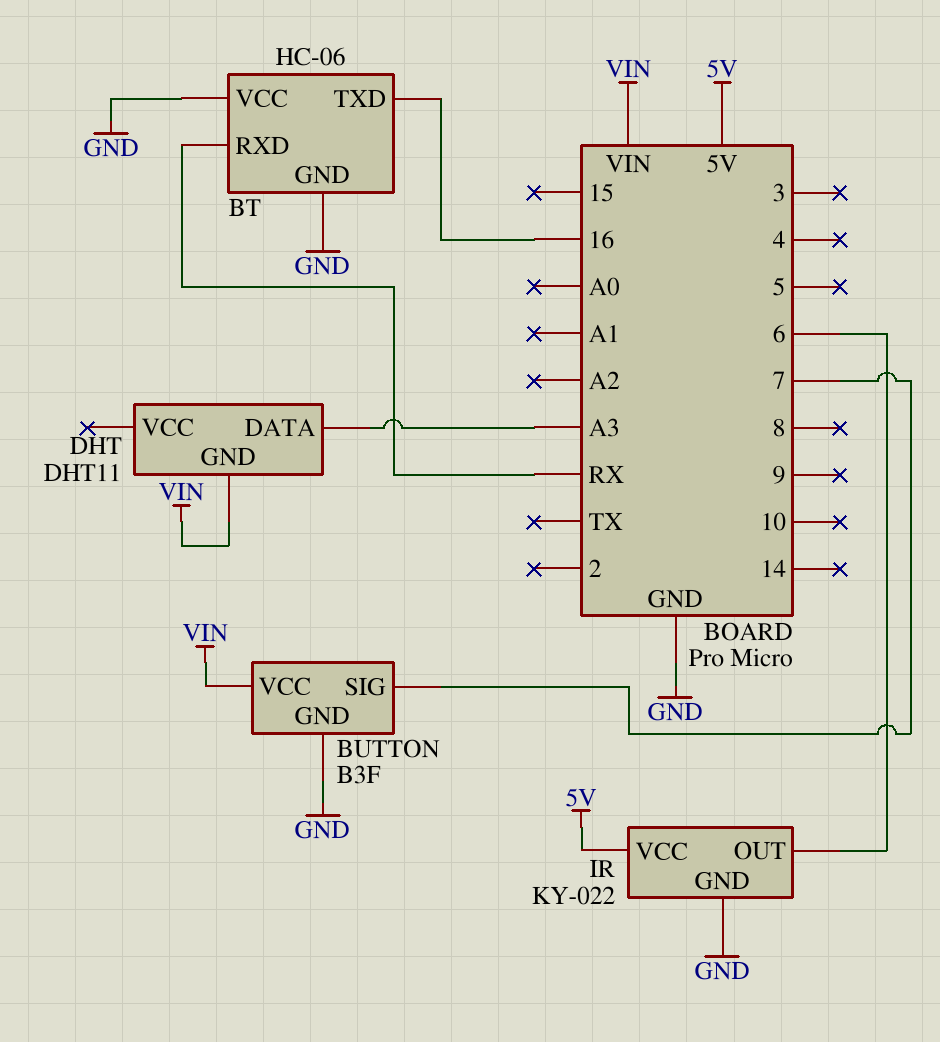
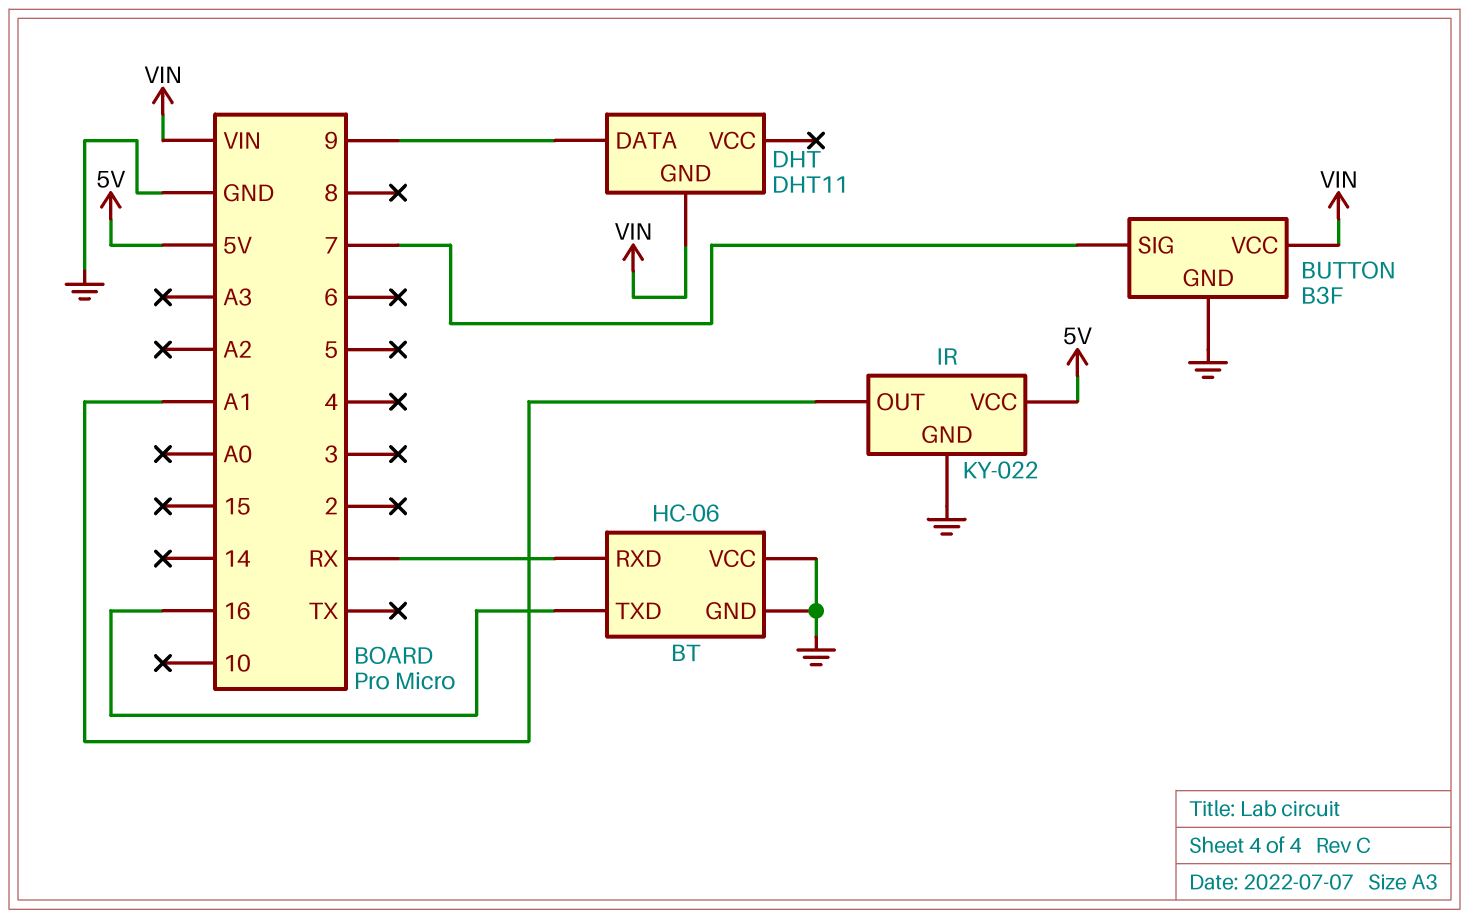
DHT pin DATA: A3 -> 9
IR pin OUT: 6 -> A1

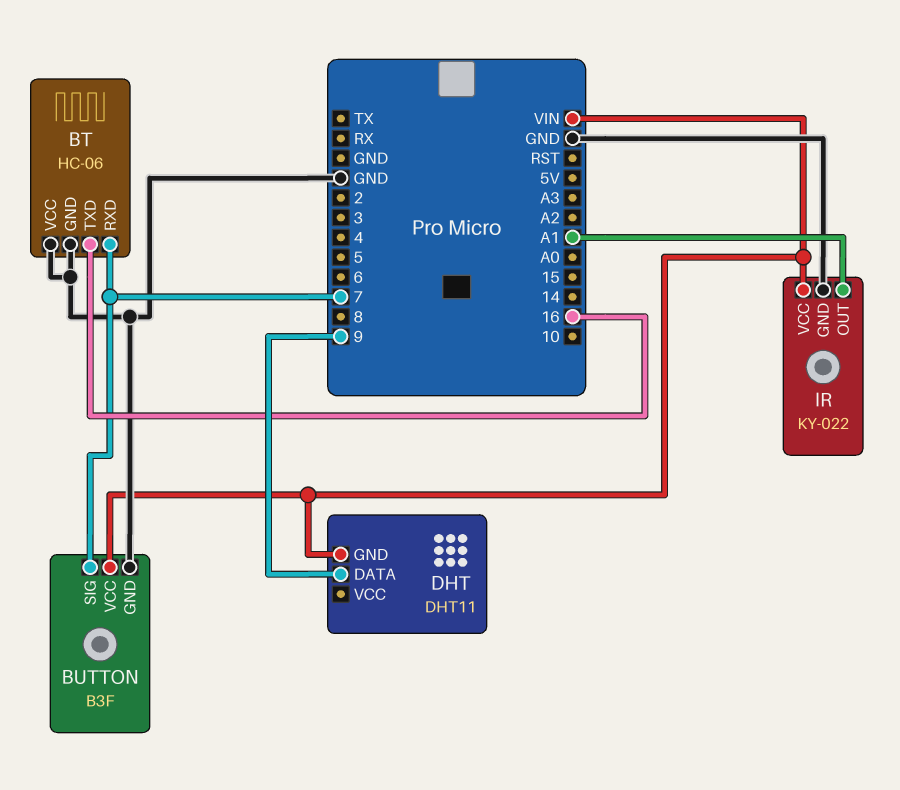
BT pin RXD: RX -> 7
IR pin VCC: 5V -> VIN

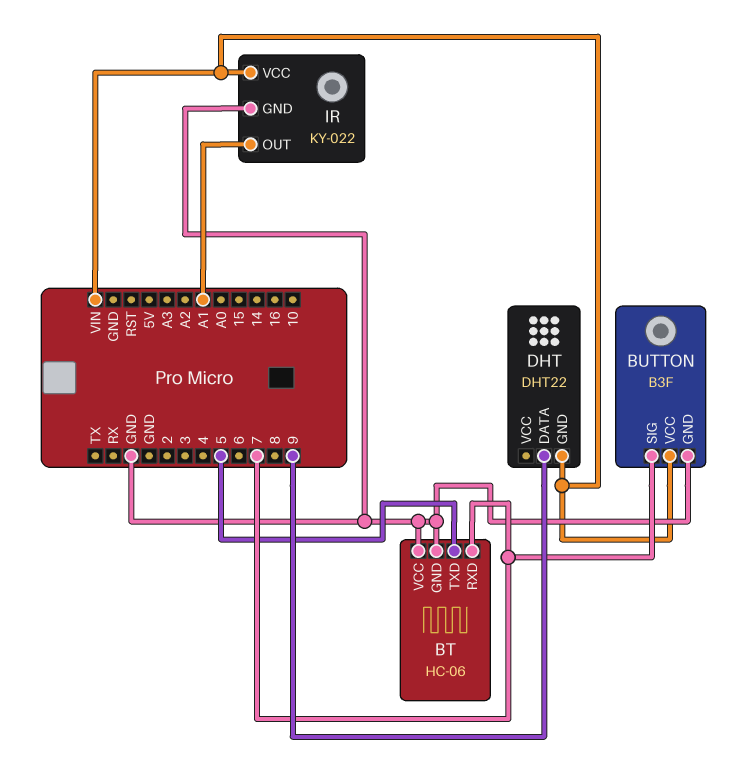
BT pin TXD: 16 -> 5
DHT: DHT11 -> DHT22

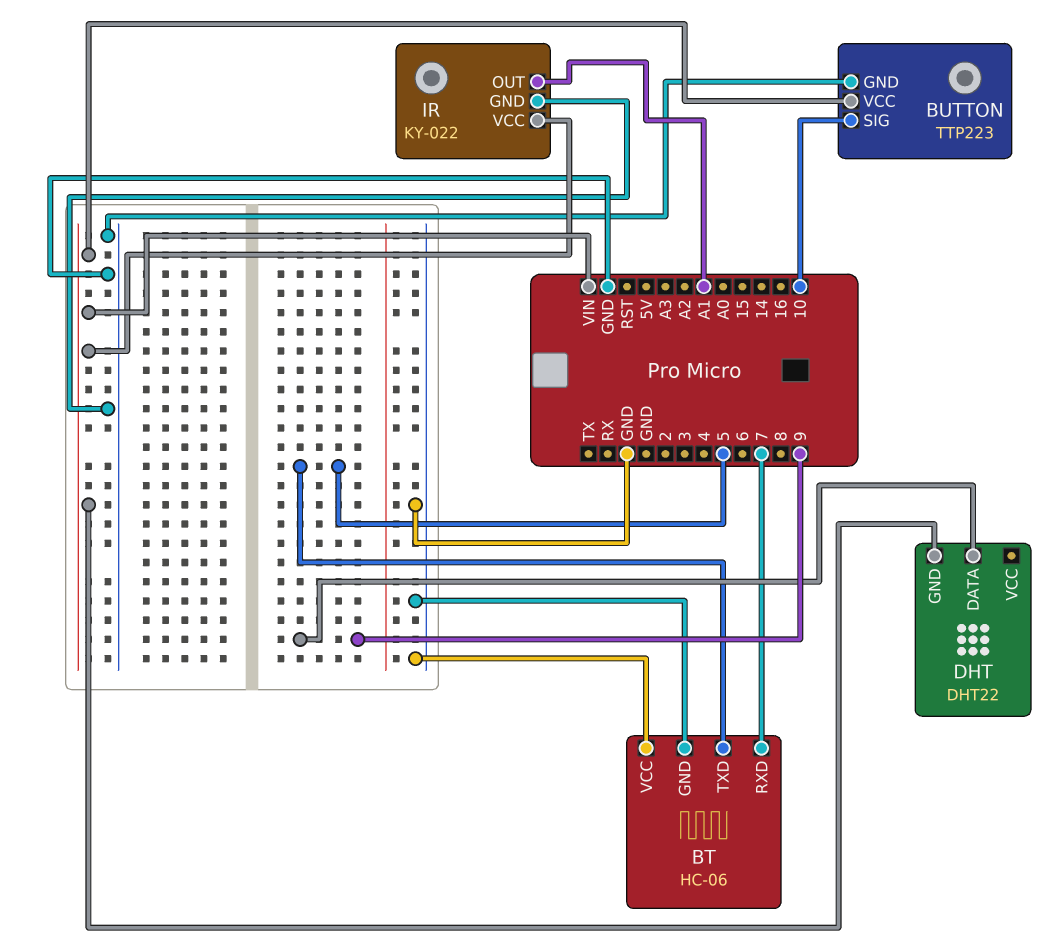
BUTTON: B3F -> TTP223
BUTTON pin SIG: 7 -> 10

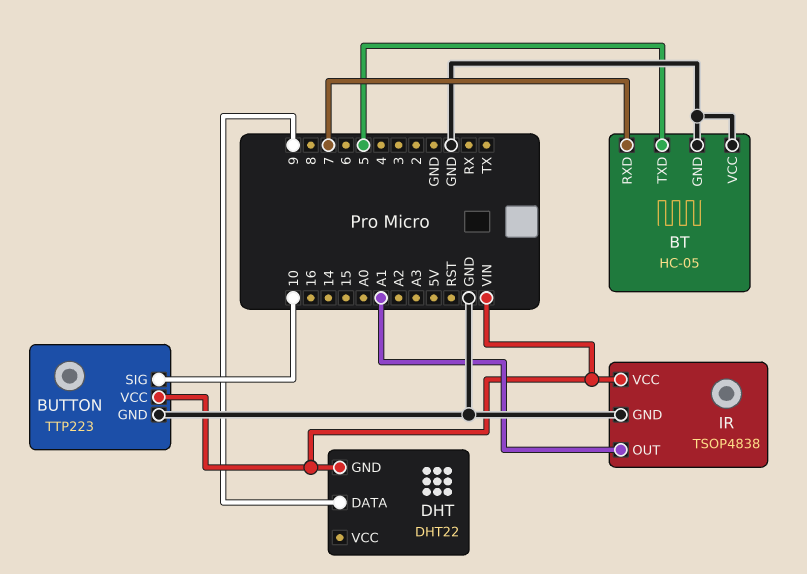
BT: HC-06 -> HC-05
IR: KY-022 -> TSOP4838

